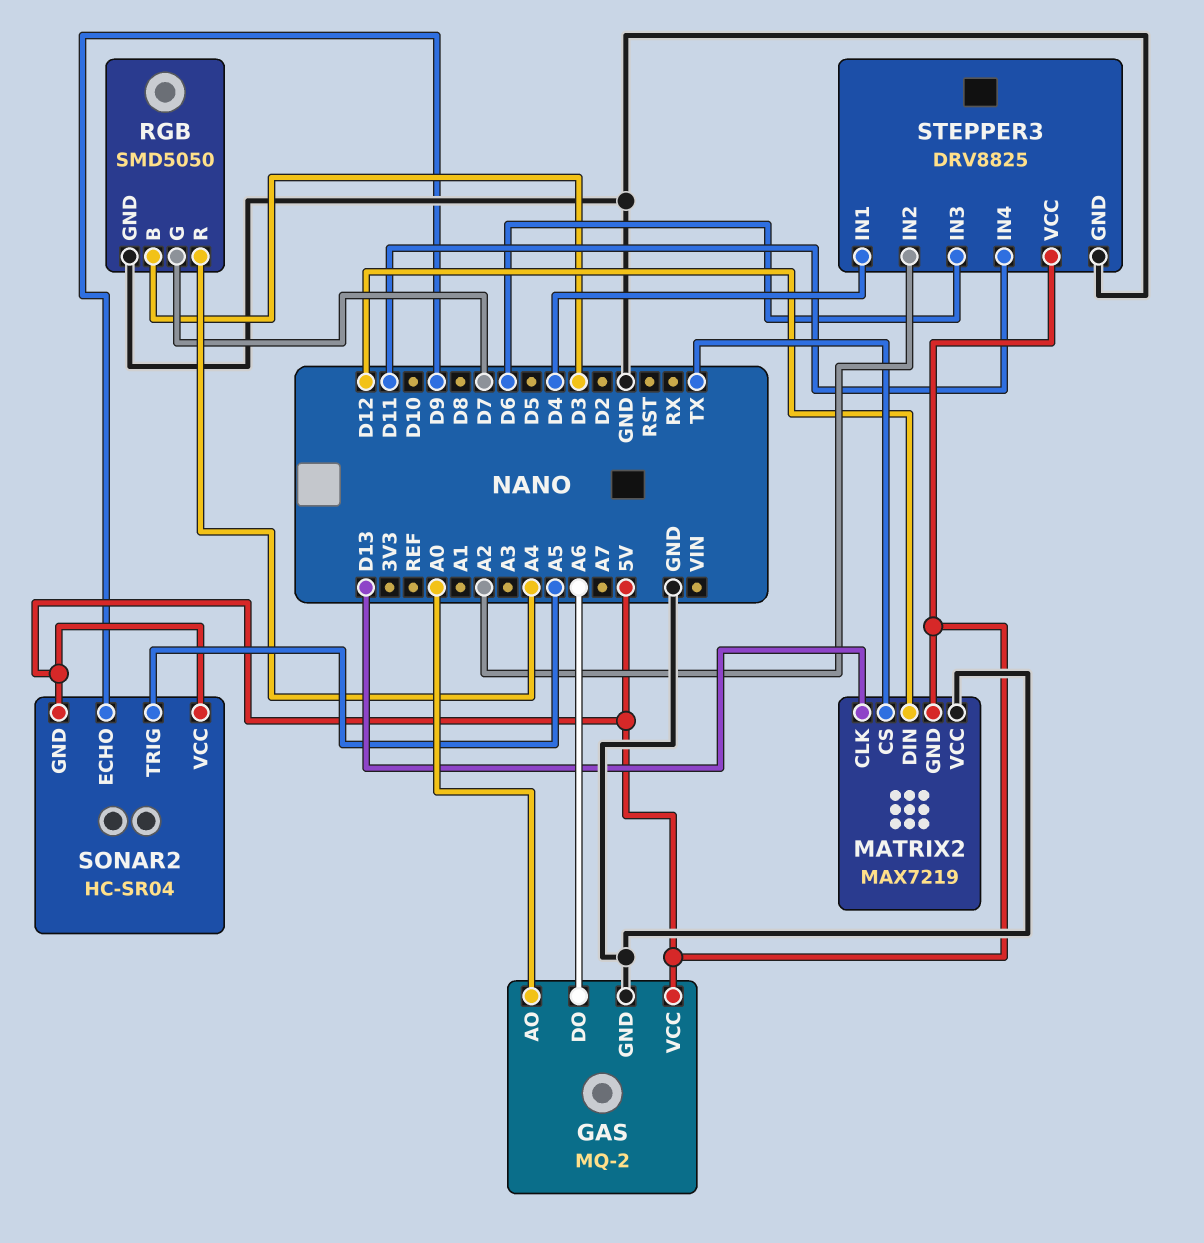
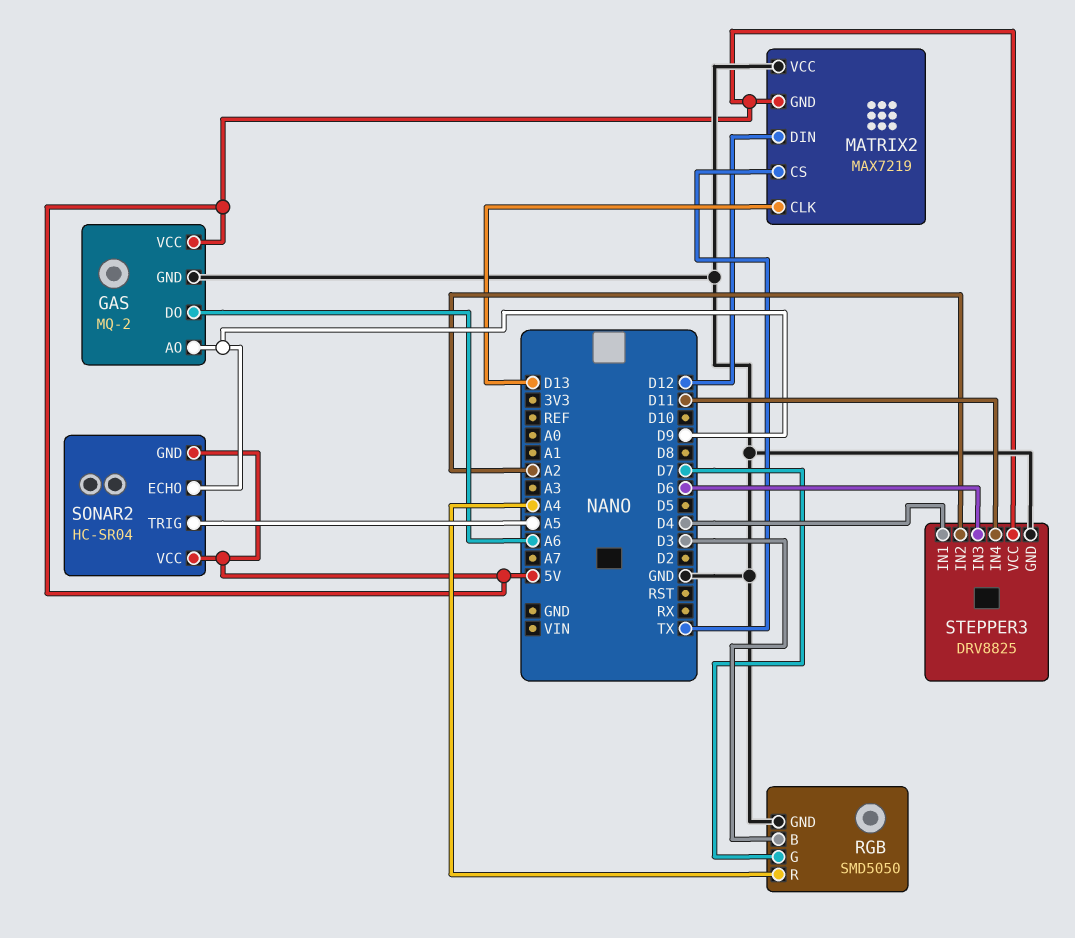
GAS pin AO: A0 -> D9

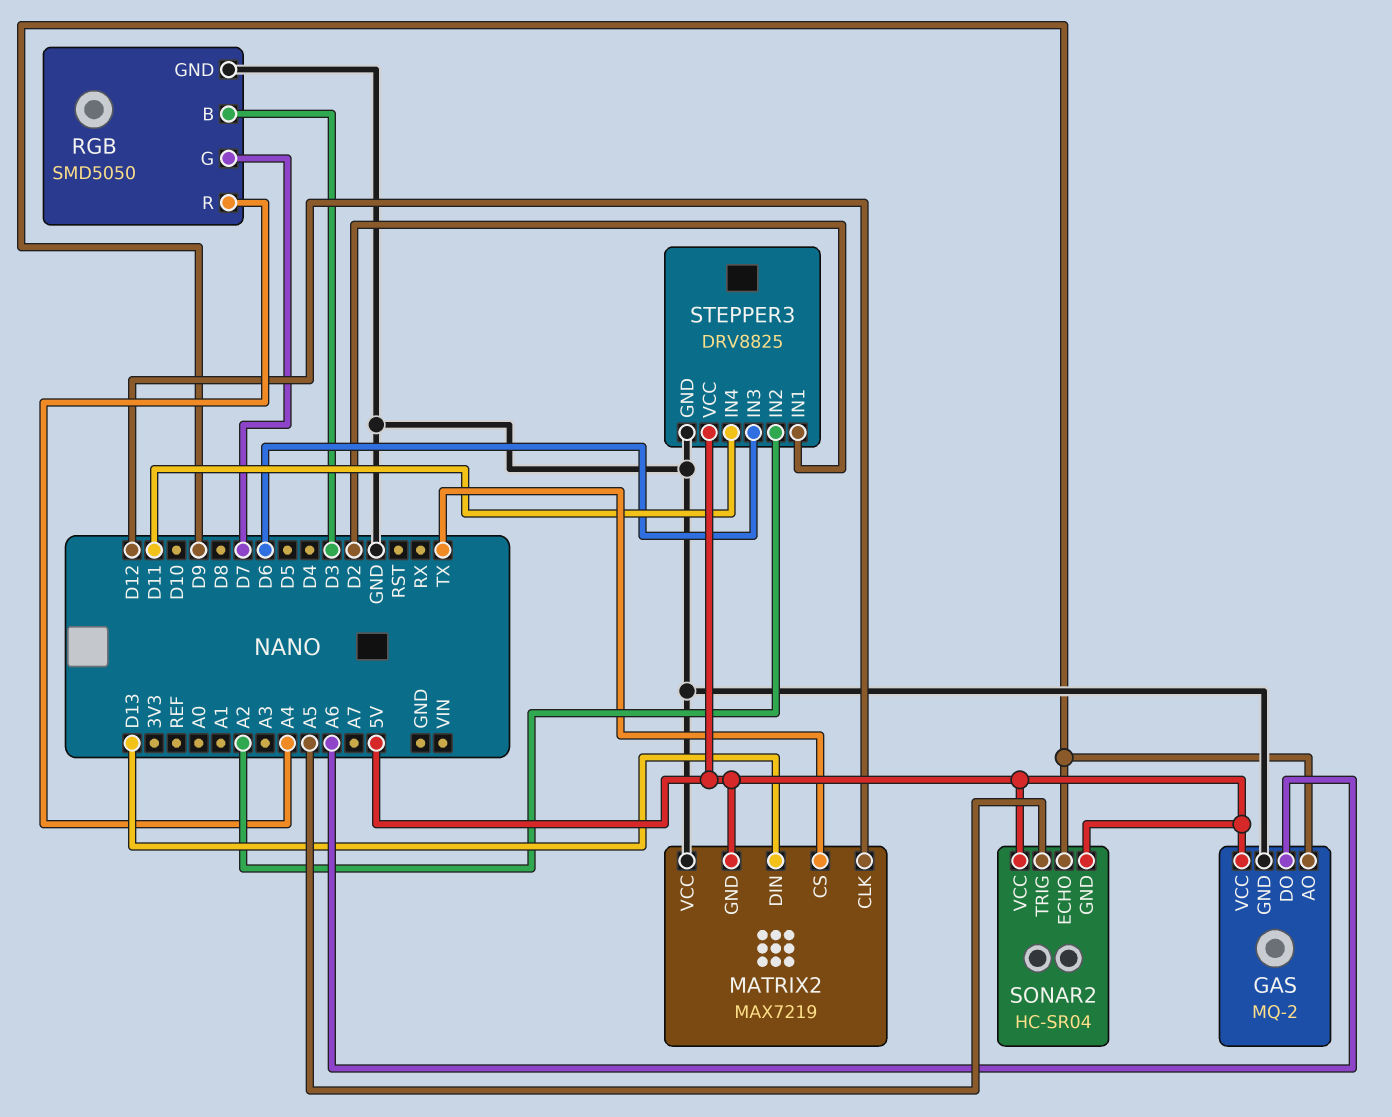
MATRIX2 pin CLK: D13 -> D12
MATRIX2 pin DIN: D12 -> D13
STEPPER3 pin IN1: D4 -> D2

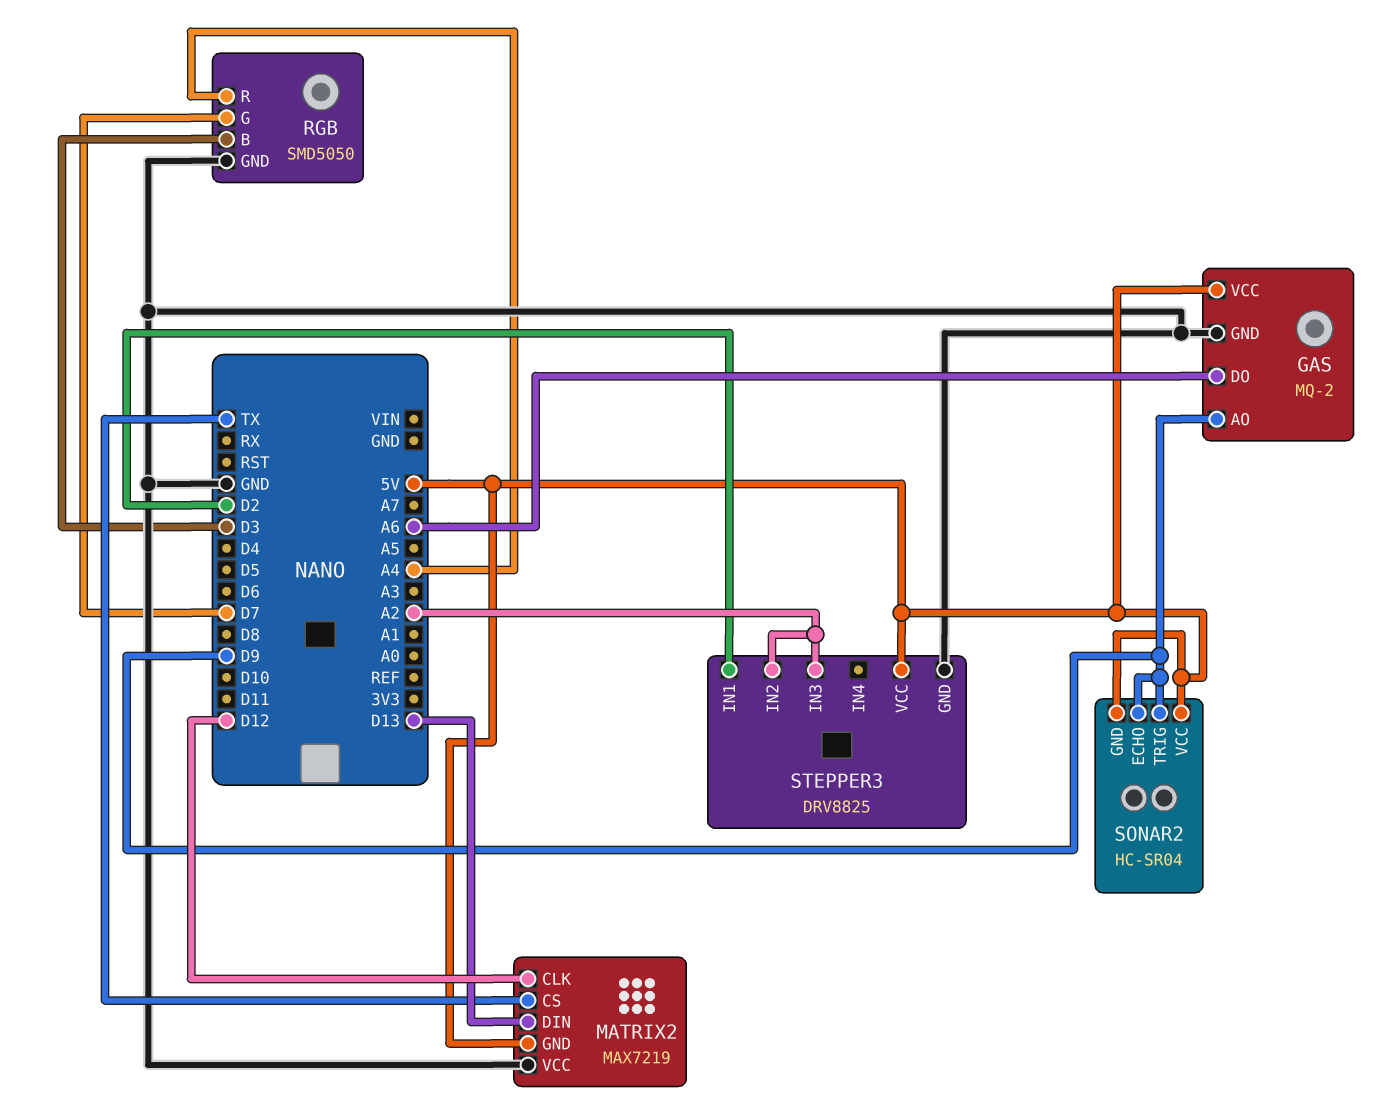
SONAR2 pin TRIG: A5 -> D9
STEPPER3 pin IN3: D6 -> A2
STEPPER3 pin IN4: D11 -> none

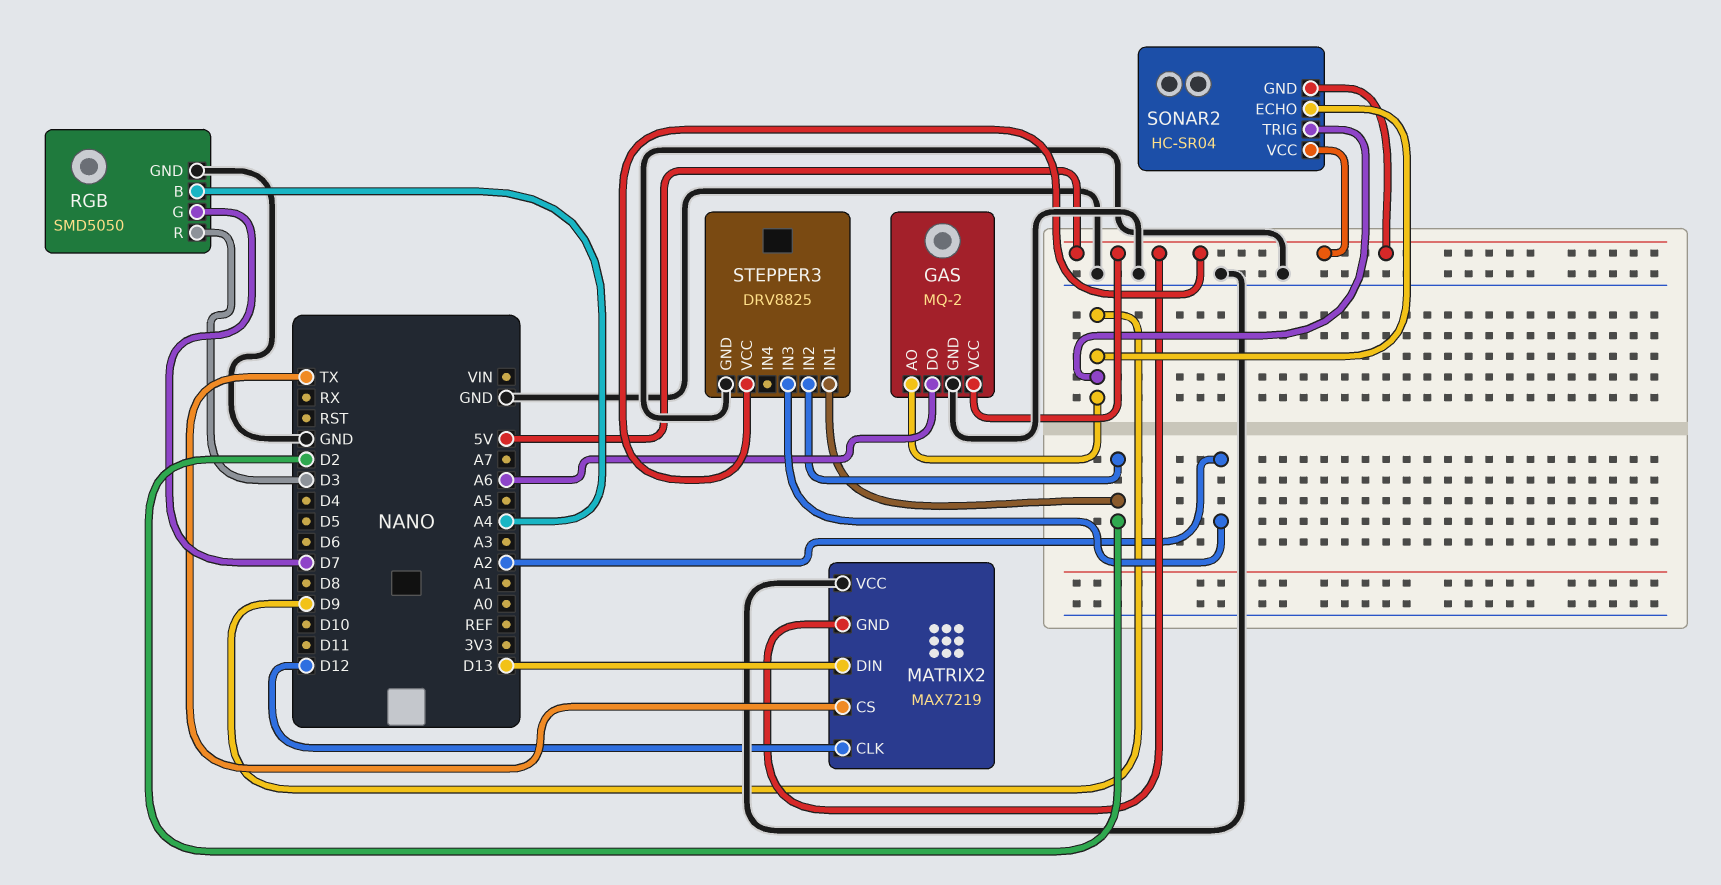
RGB pin B: D3 -> A4
RGB pin R: A4 -> D3
STEPPER3 pin IN2: A2 -> D2

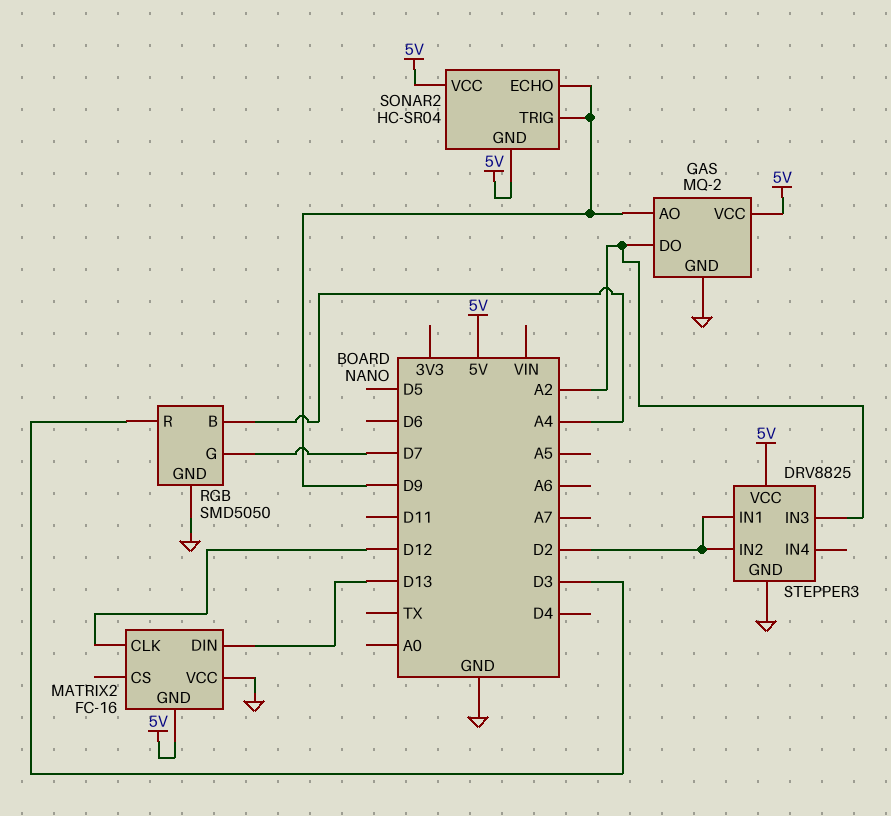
GAS pin DO: A6 -> A2
MATRIX2: MAX7219 -> FC-16
MATRIX2 pin CS: TX -> none

